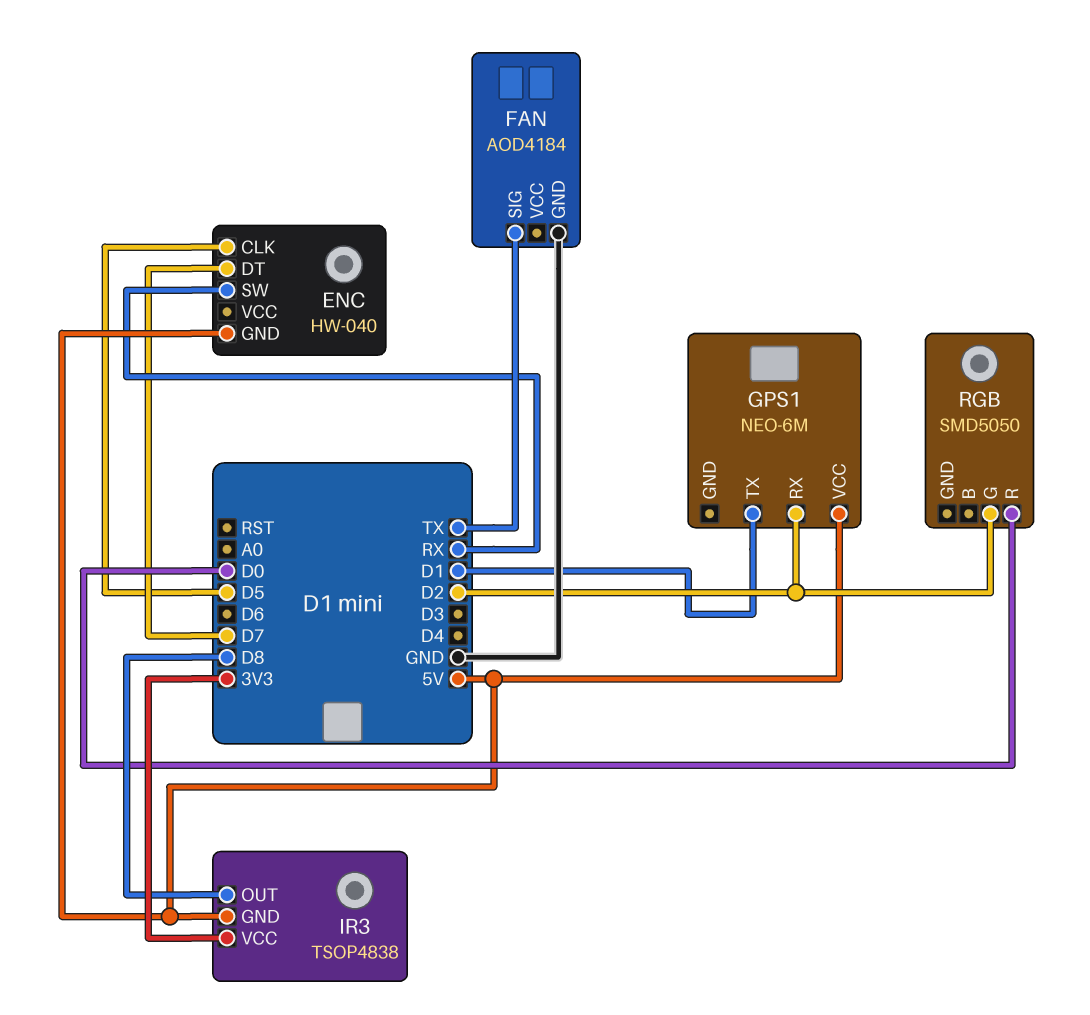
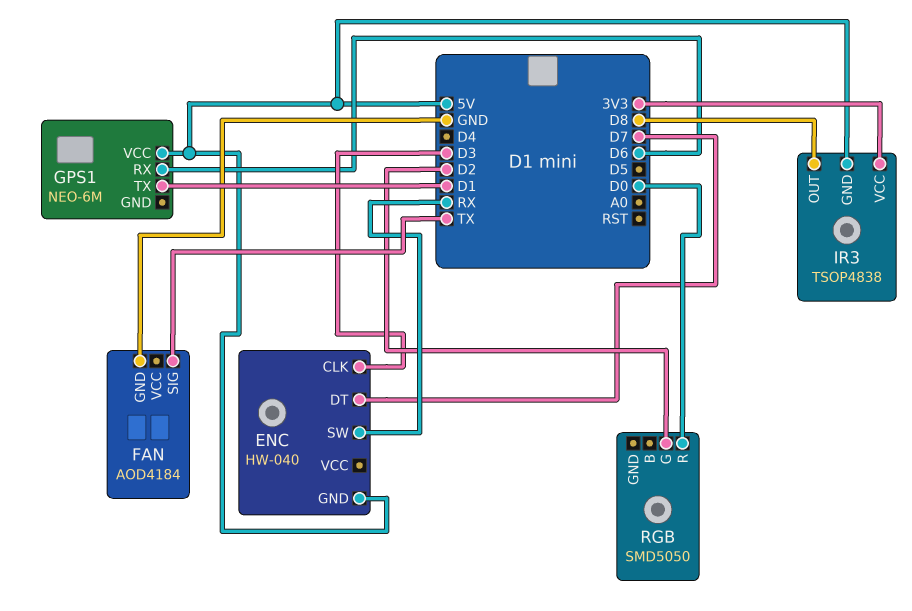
ENC pin CLK: D5 -> D3
GPS1 pin RX: D2 -> D6

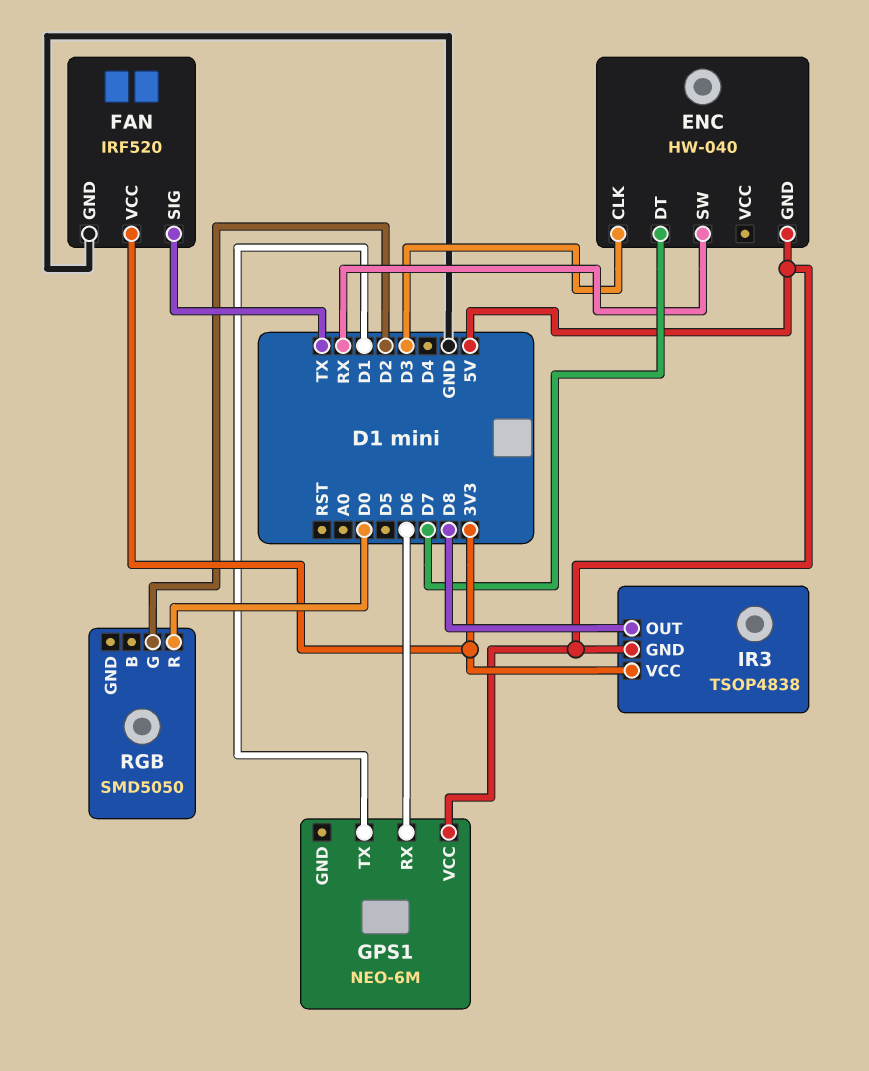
FAN: AOD4184 -> IRF520
FAN pin VCC: none -> 3V3

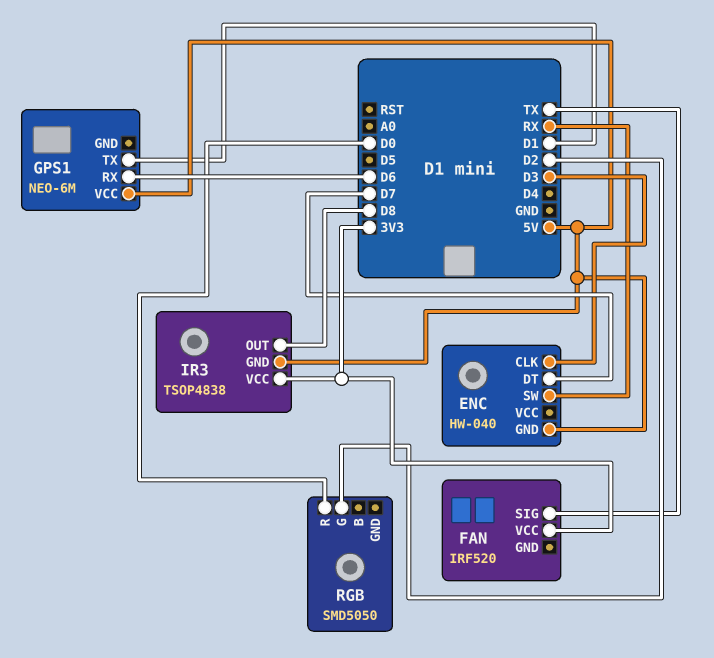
FAN pin GND: GND -> none

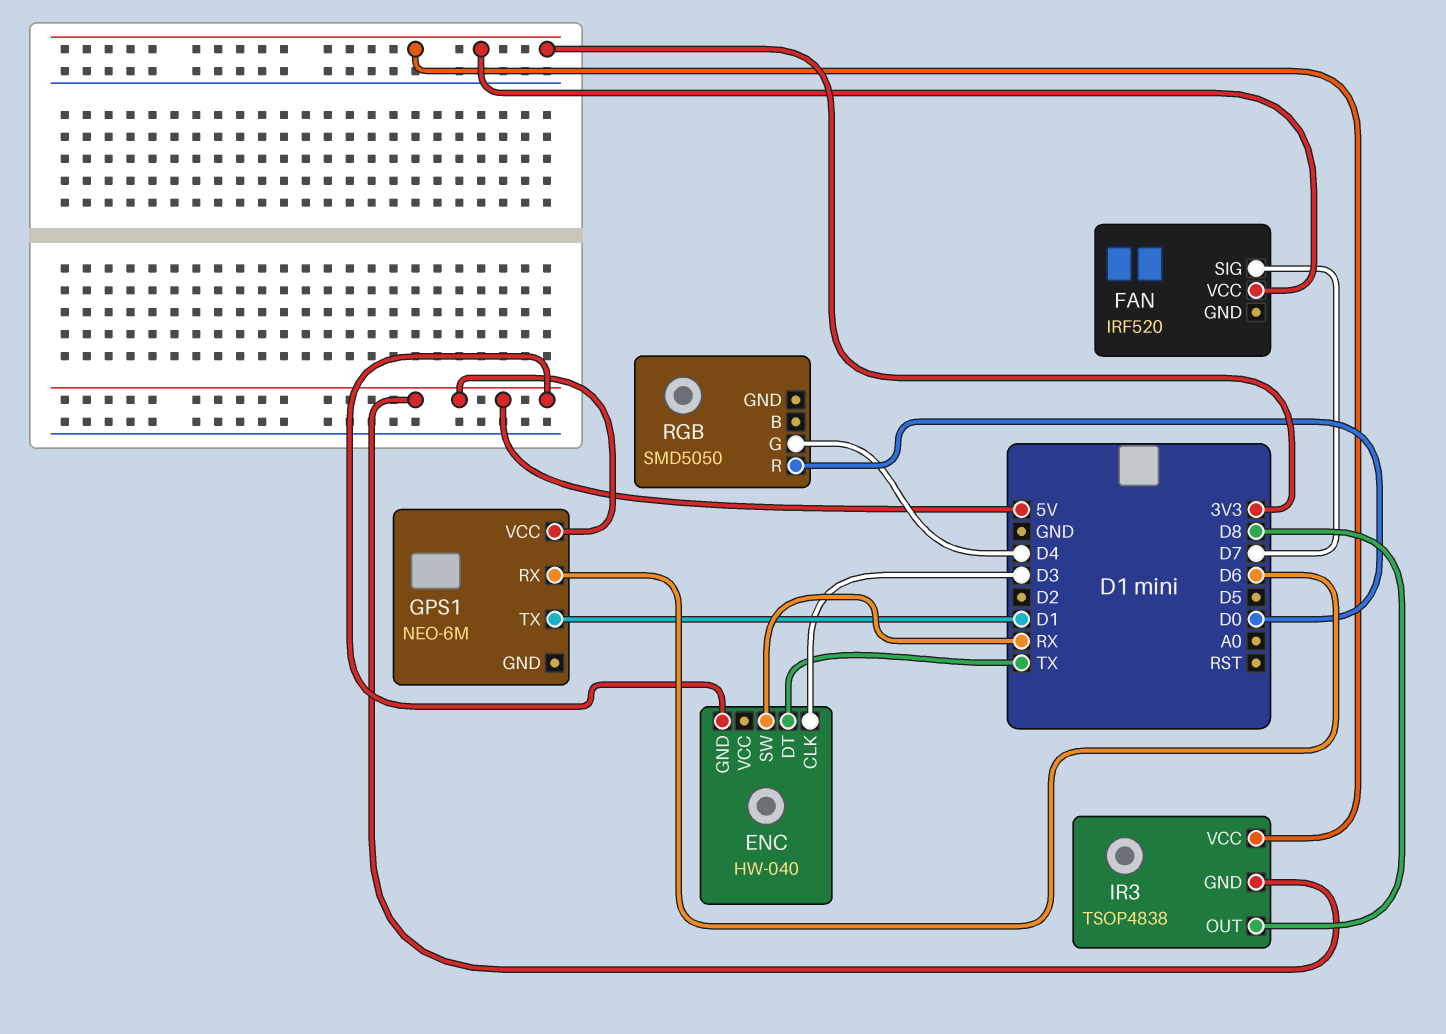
ENC pin DT: D7 -> TX
FAN pin SIG: TX -> D7
RGB pin G: D2 -> D4

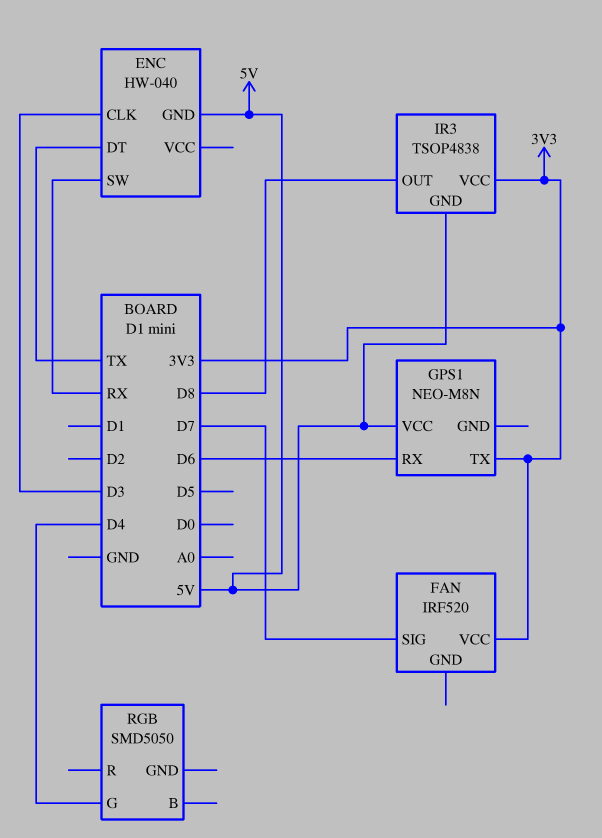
GPS1: NEO-6M -> NEO-M8N
GPS1 pin TX: D1 -> 3V3
RGB pin R: D0 -> none

